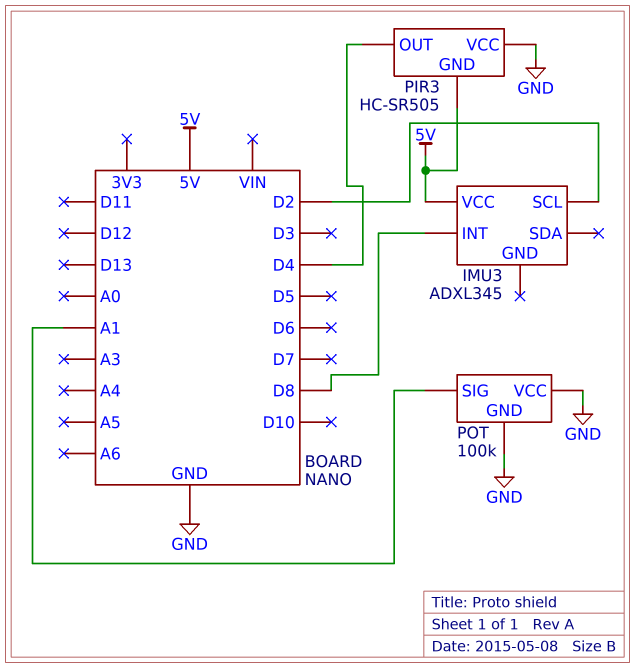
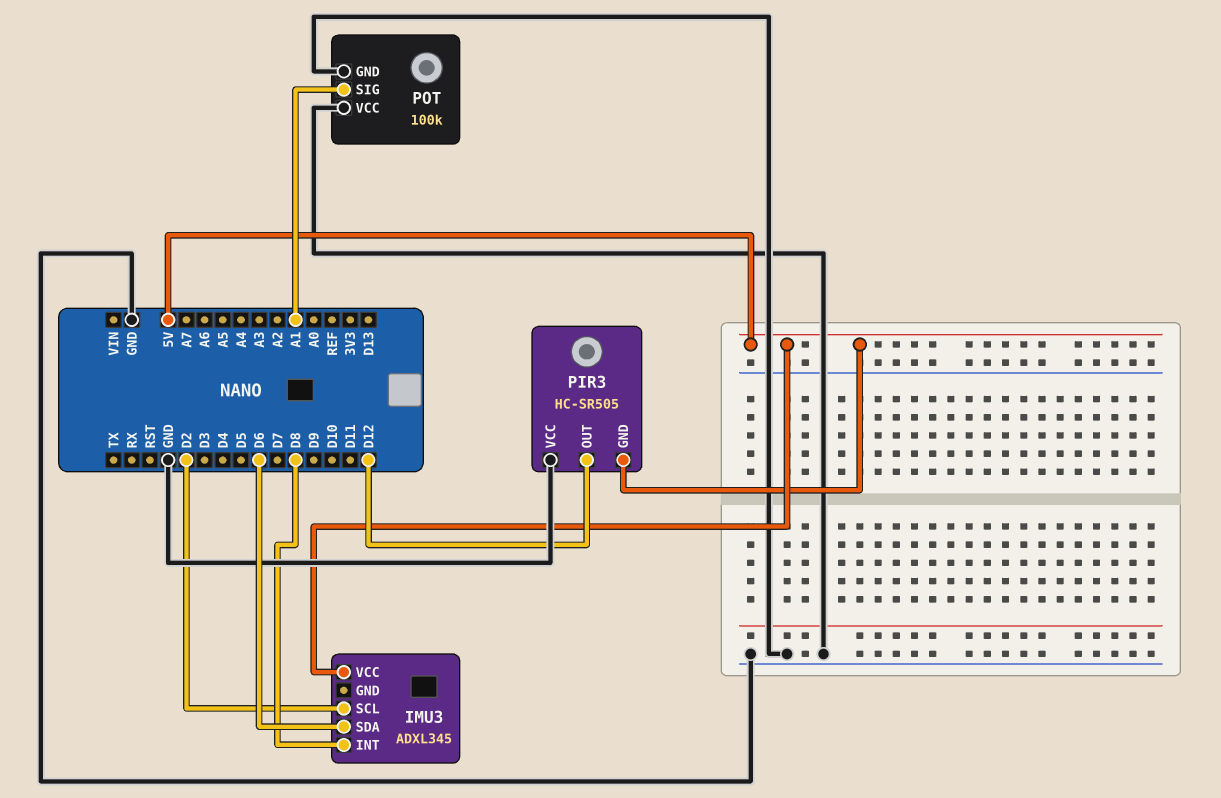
IMU3 pin SDA: none -> D6
PIR3 pin OUT: D4 -> D12

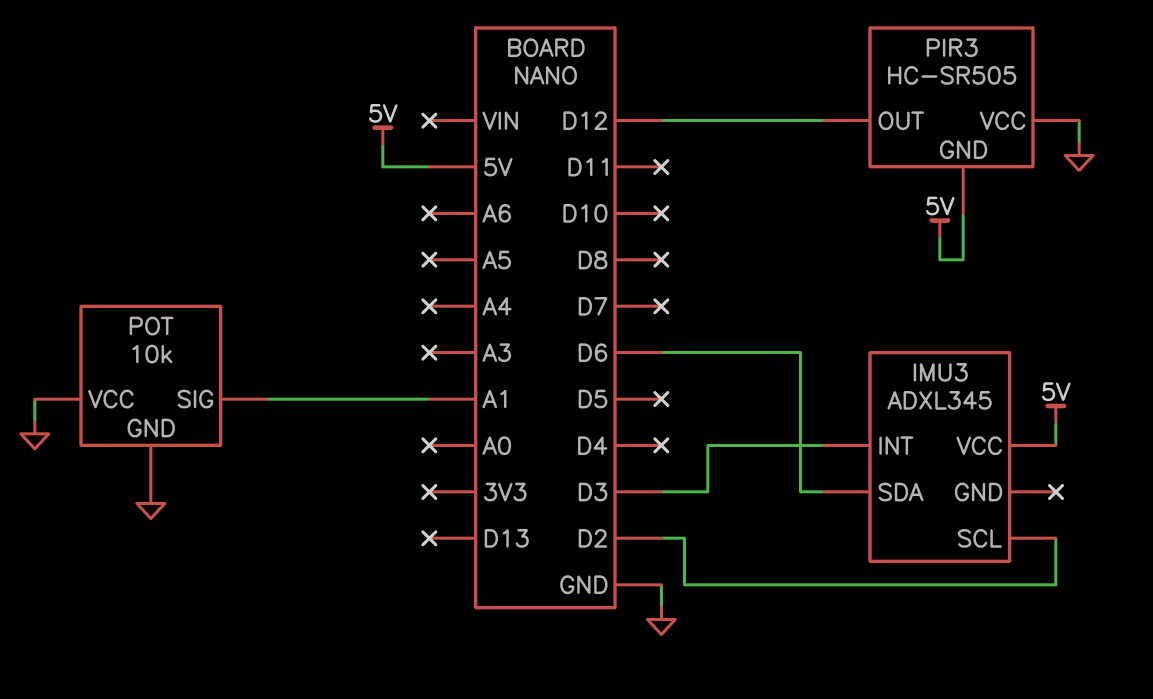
IMU3 pin INT: D8 -> D3
POT: 100k -> 10k

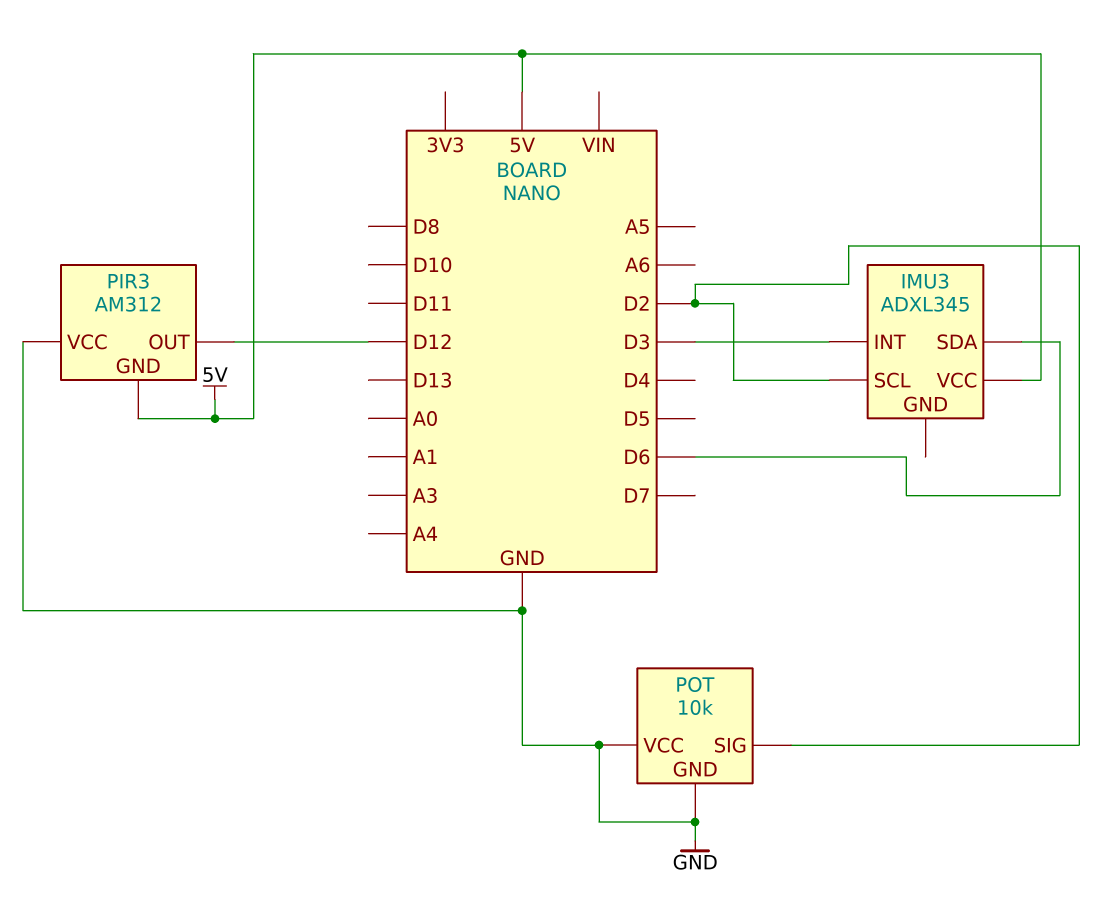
PIR3: HC-SR505 -> AM312
POT pin SIG: A1 -> D2

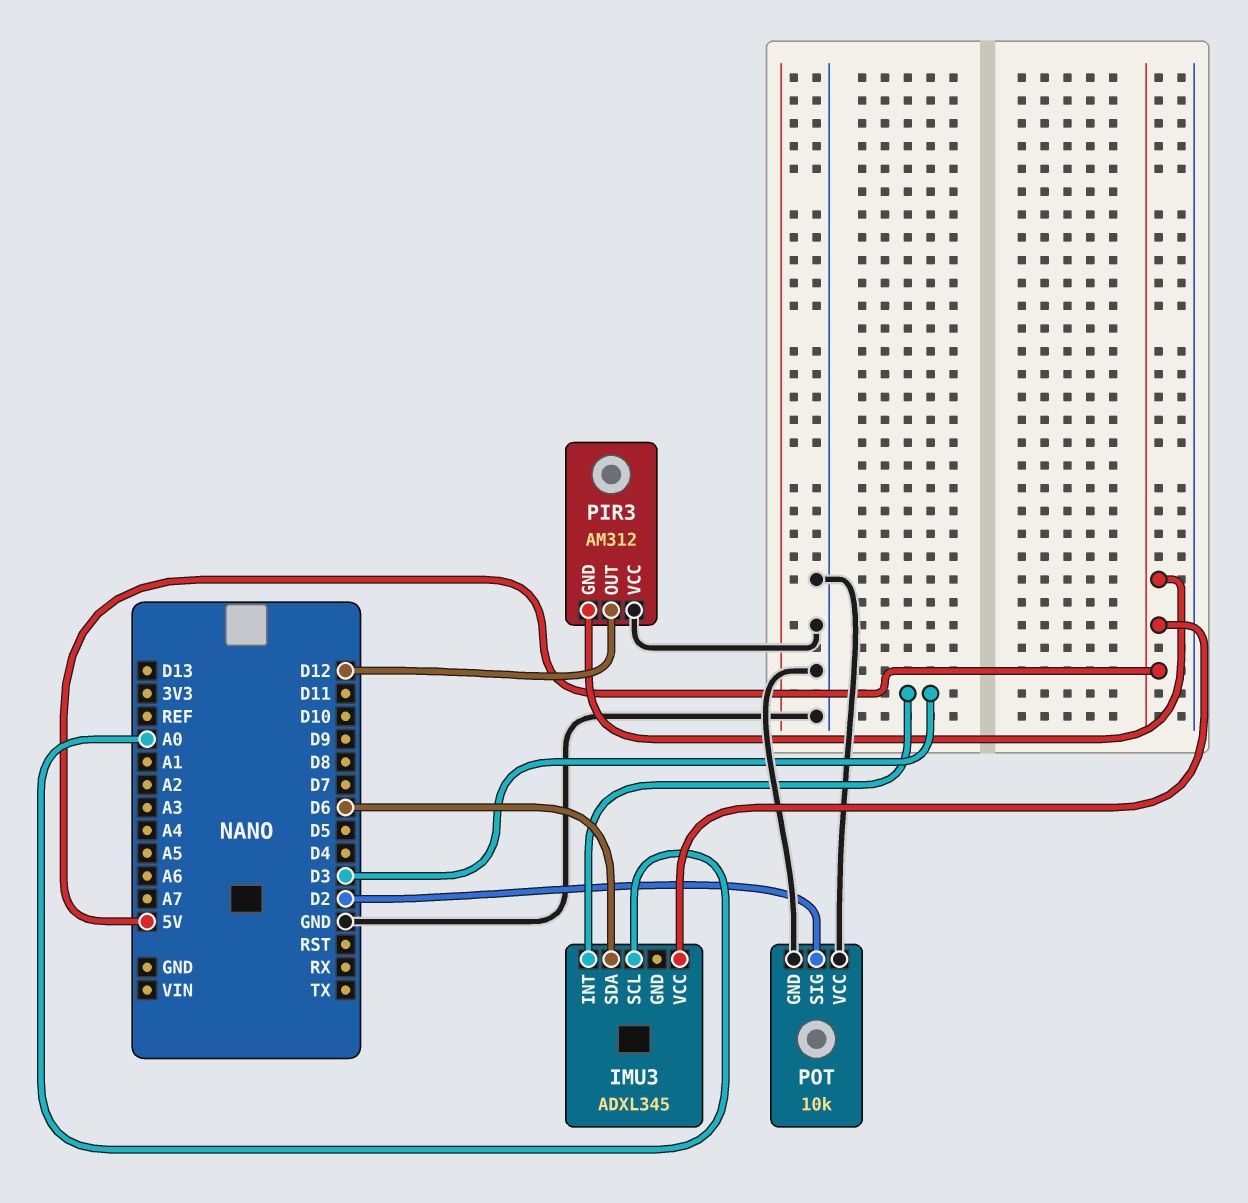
IMU3 pin SCL: D2 -> A0

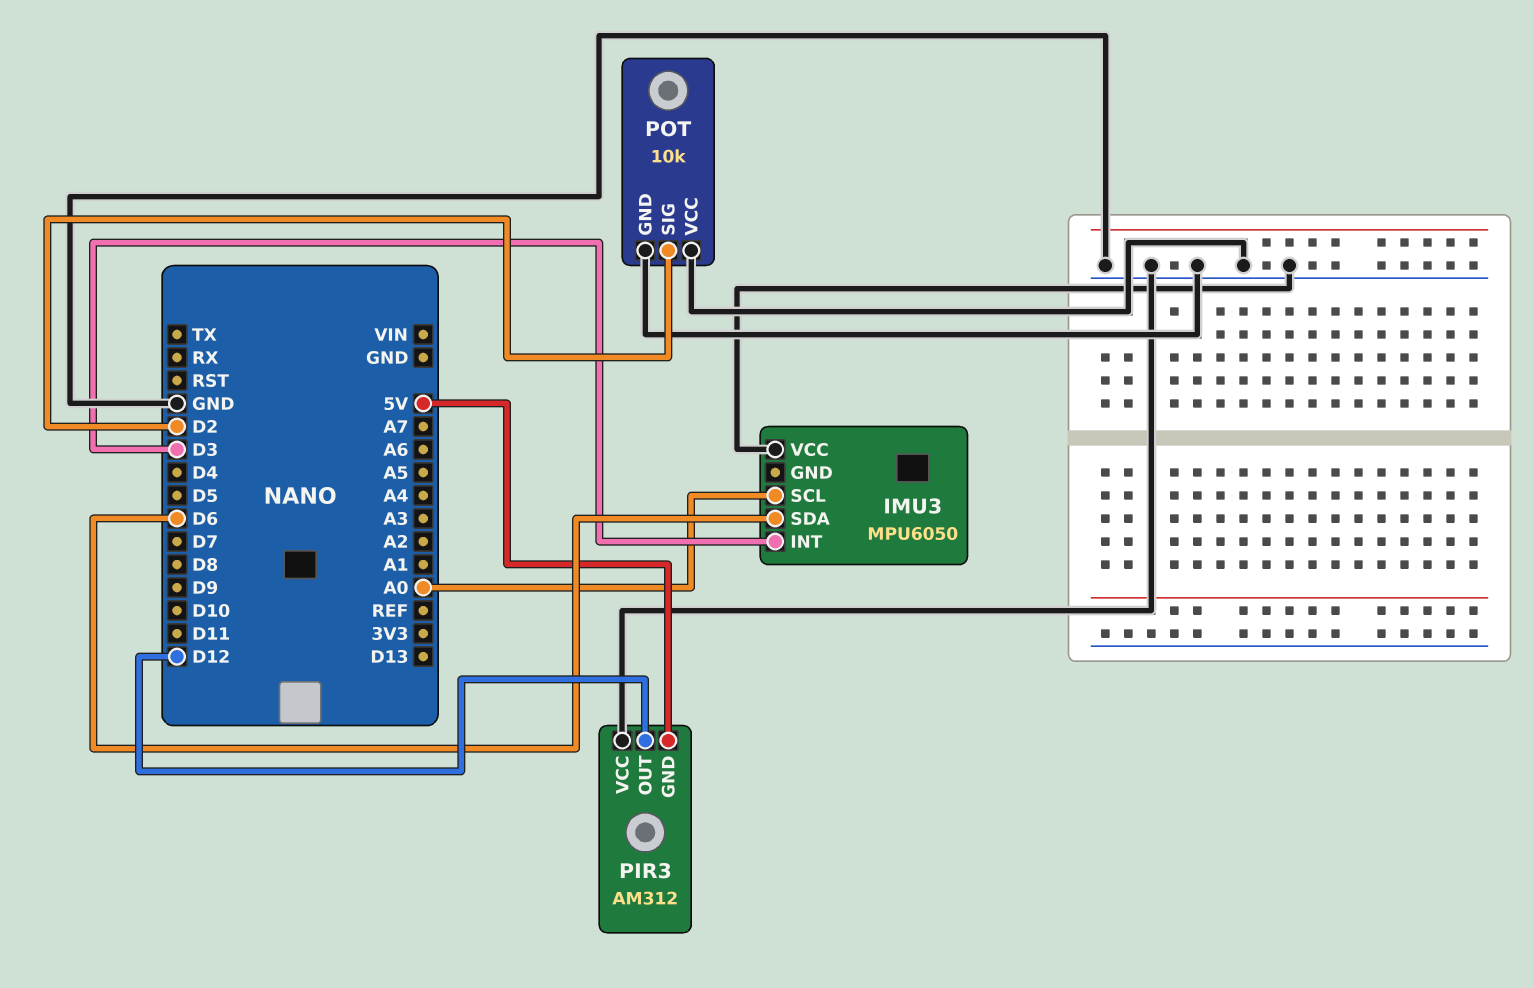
IMU3: ADXL345 -> MPU6050
IMU3 pin VCC: 5V -> GND

